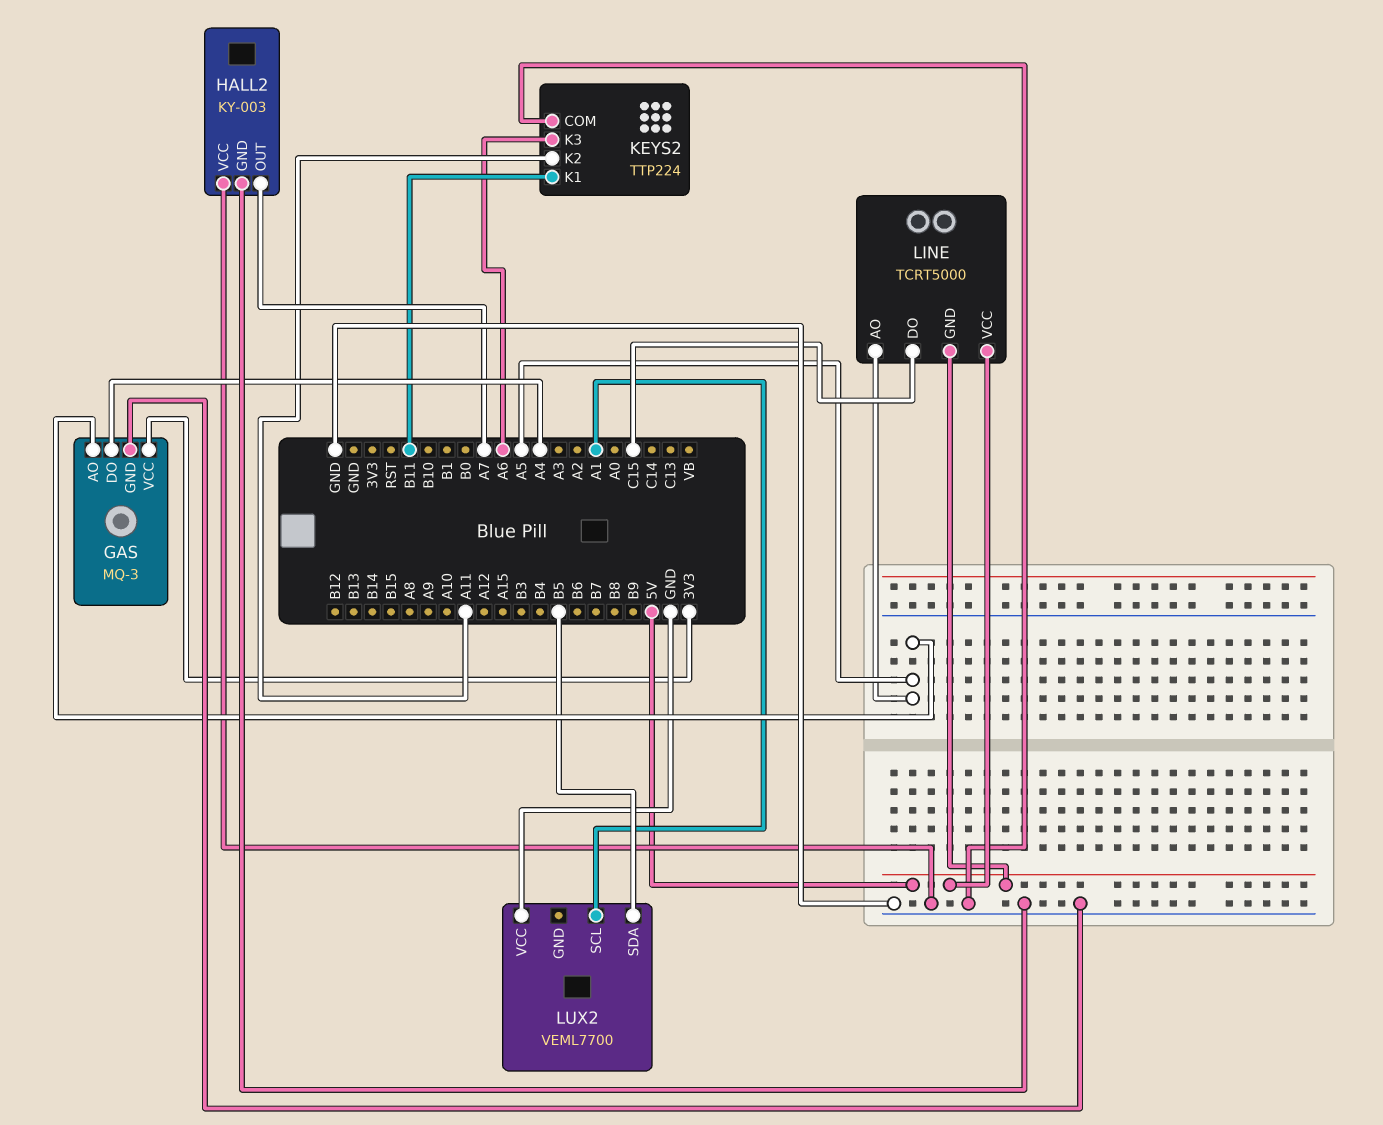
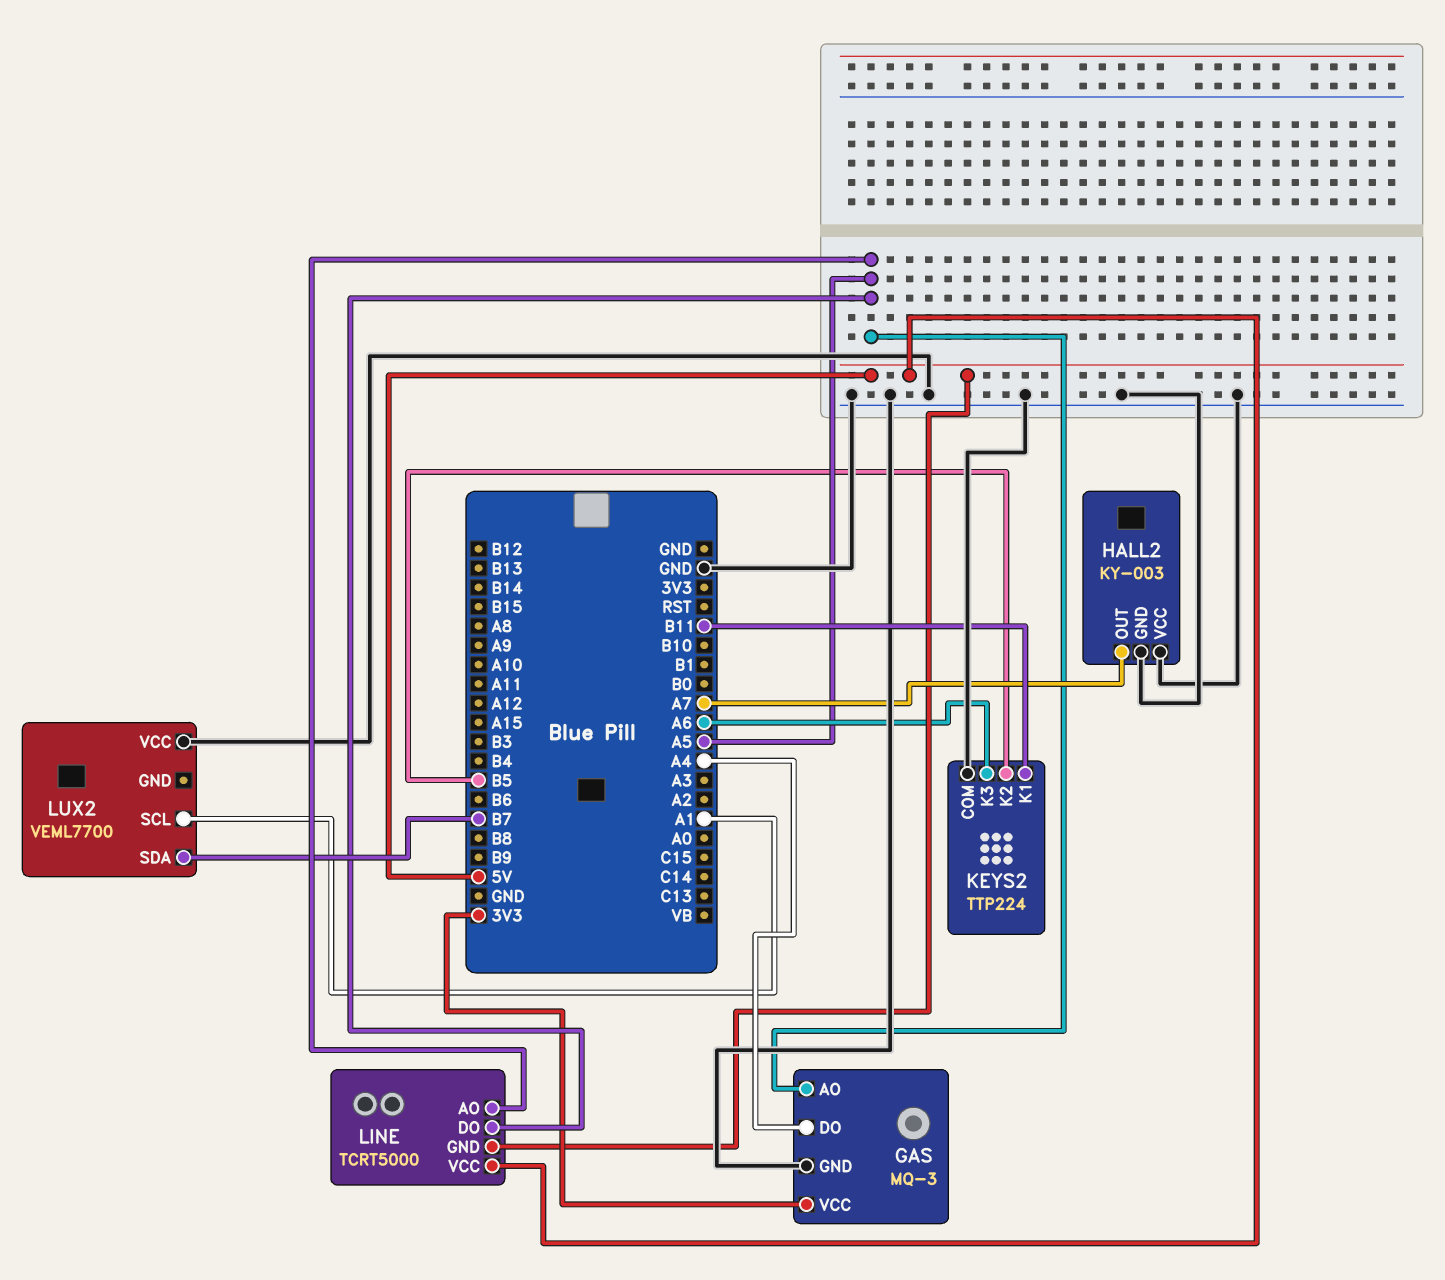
KEYS2 pin K2: A11 -> B5
LINE pin DO: C15 -> A5
LUX2 pin SDA: B5 -> B7

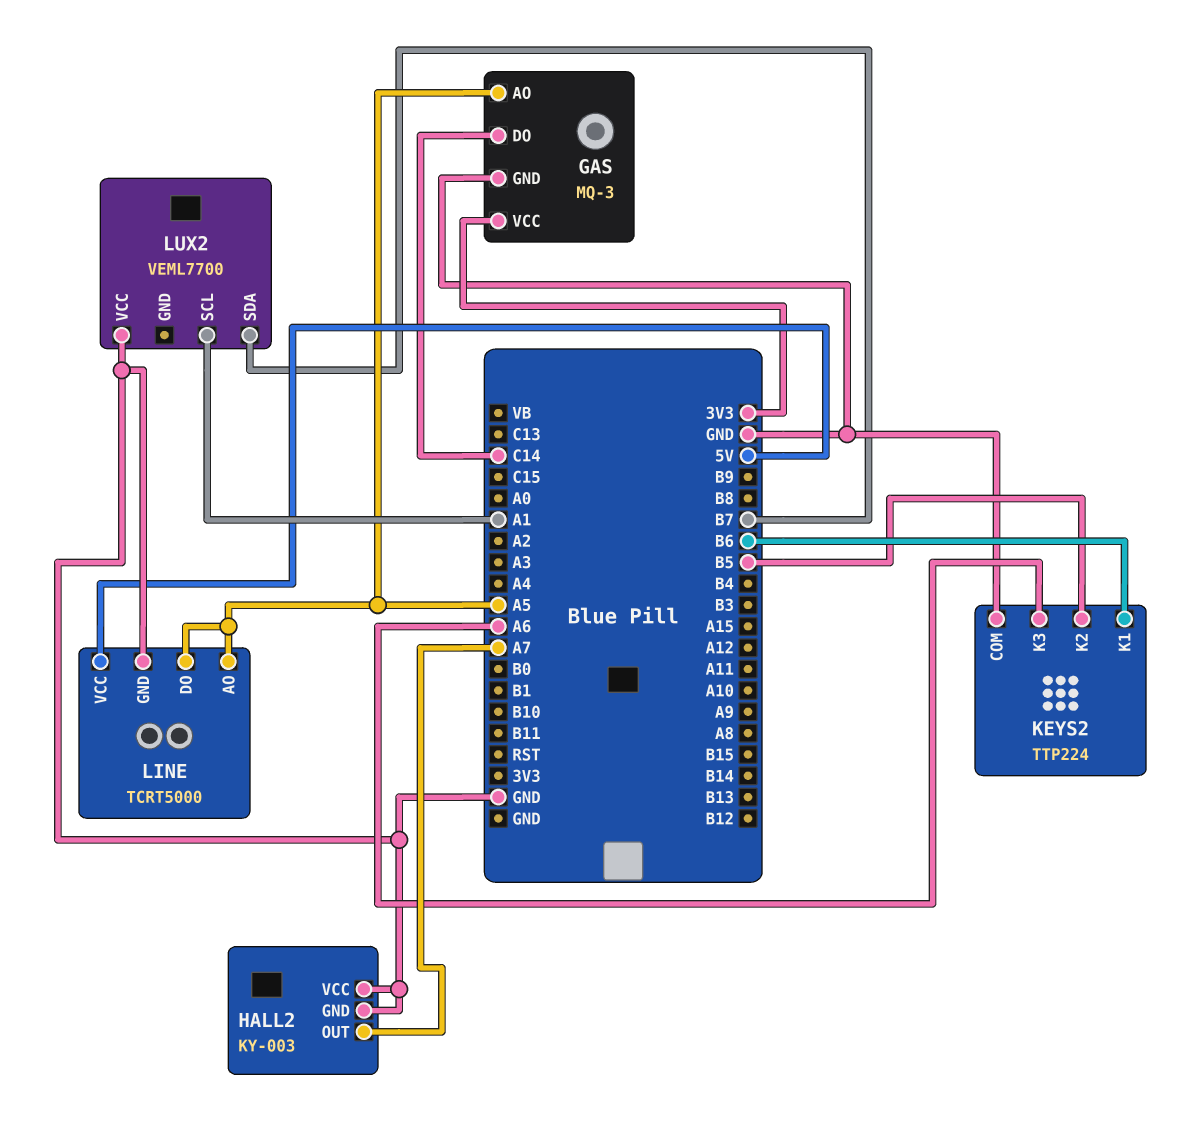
GAS pin DO: A4 -> C14
KEYS2 pin K1: B11 -> B6
LINE pin GND: 5V -> GND

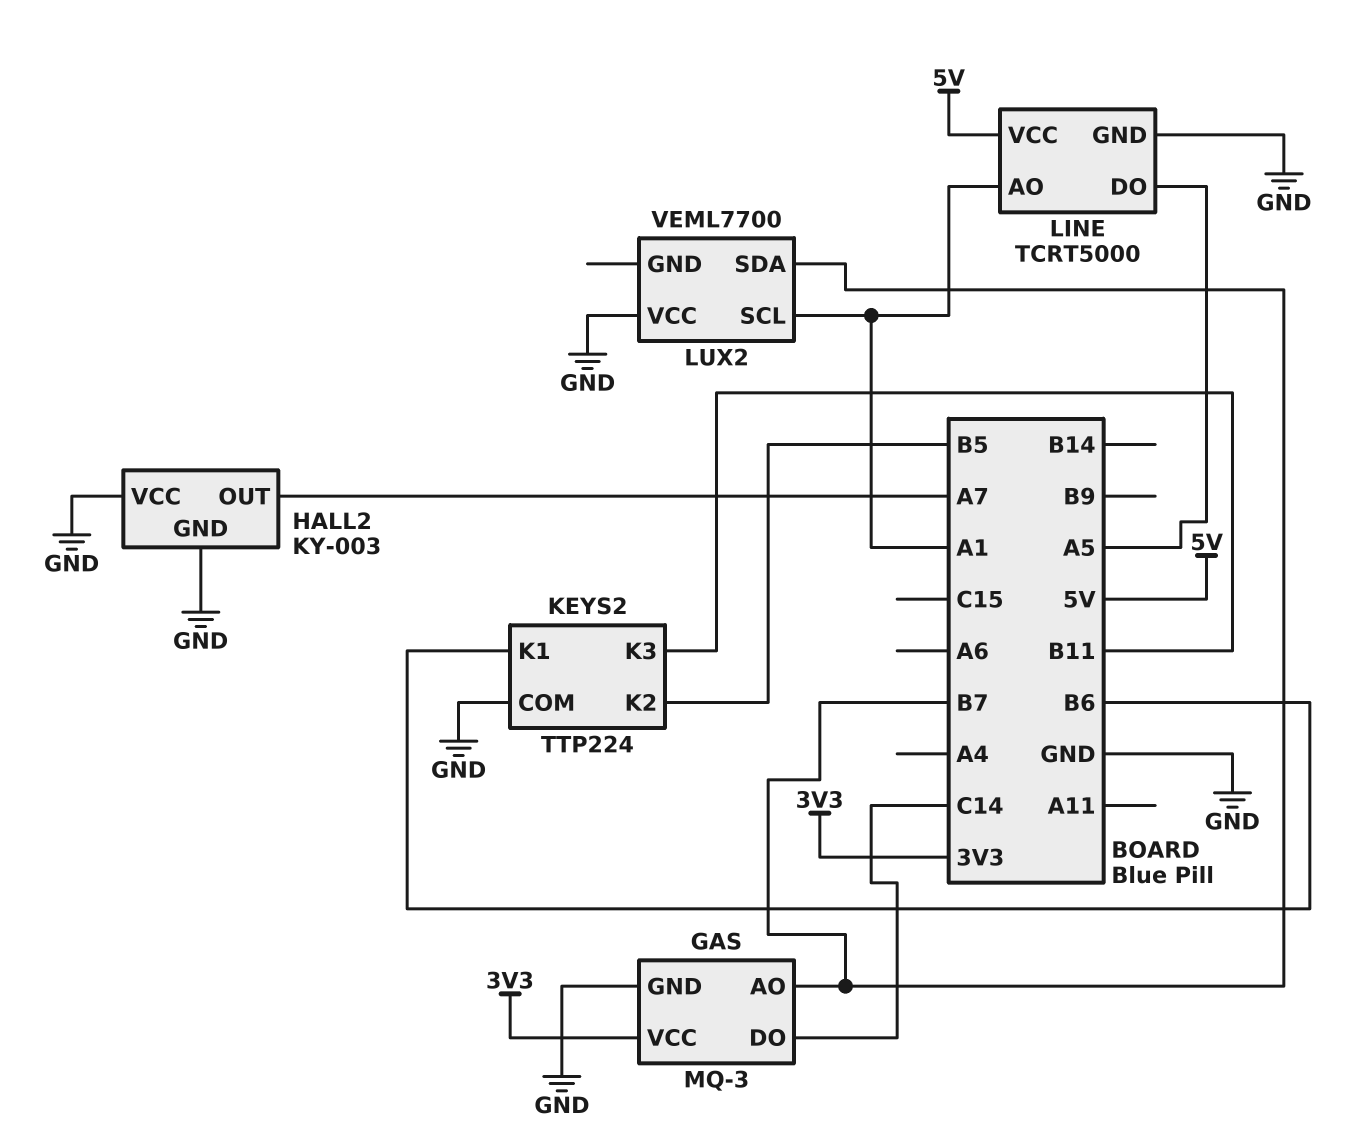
GAS pin AO: A5 -> B7
KEYS2 pin K3: A6 -> B11
LINE pin AO: A5 -> A1

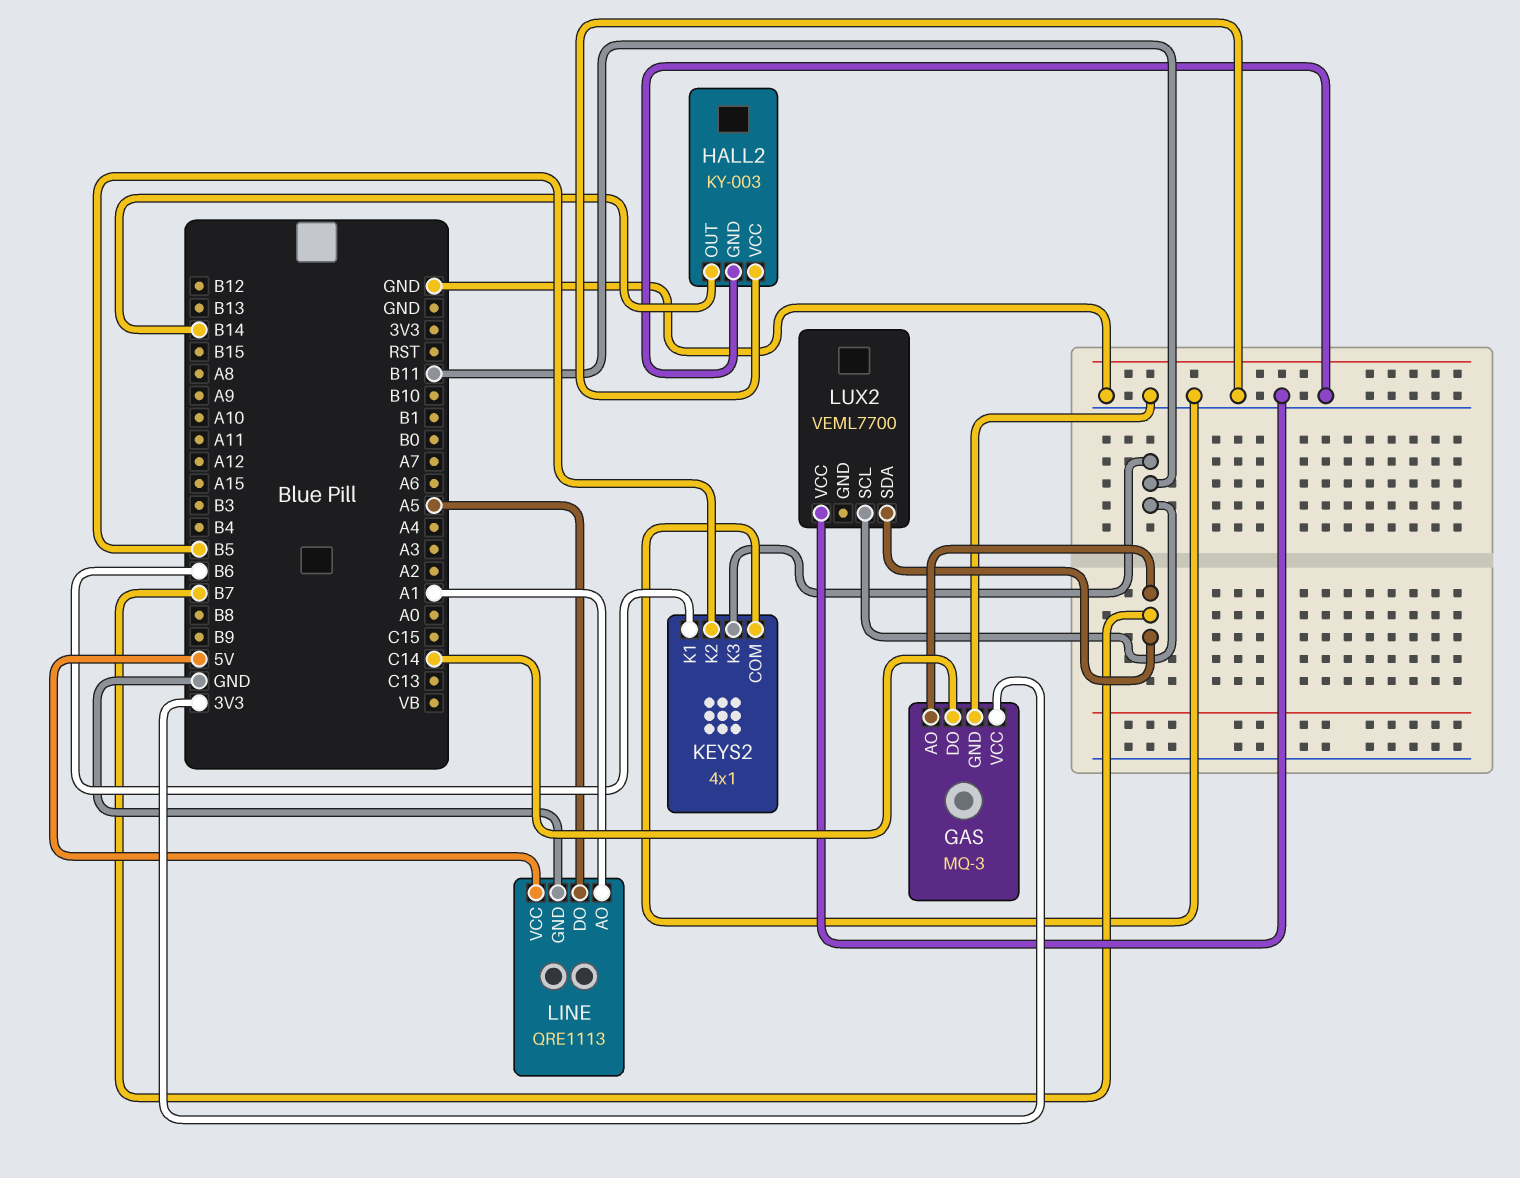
HALL2 pin OUT: A7 -> B14
KEYS2: TTP224 -> 4x1
LINE: TCRT5000 -> QRE1113
LUX2 pin SCL: A1 -> B11

